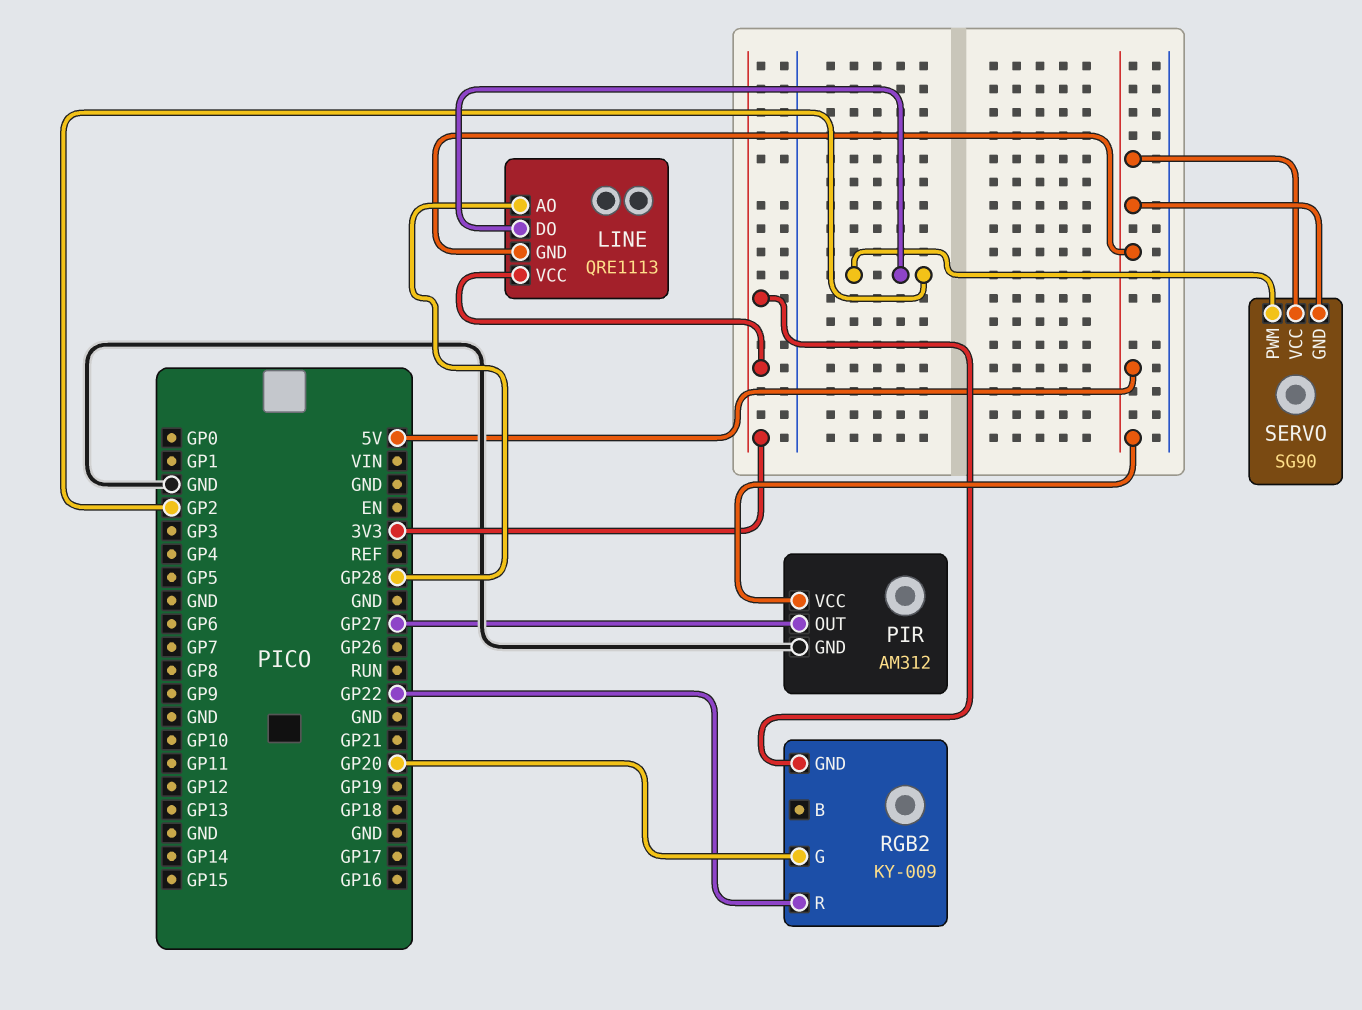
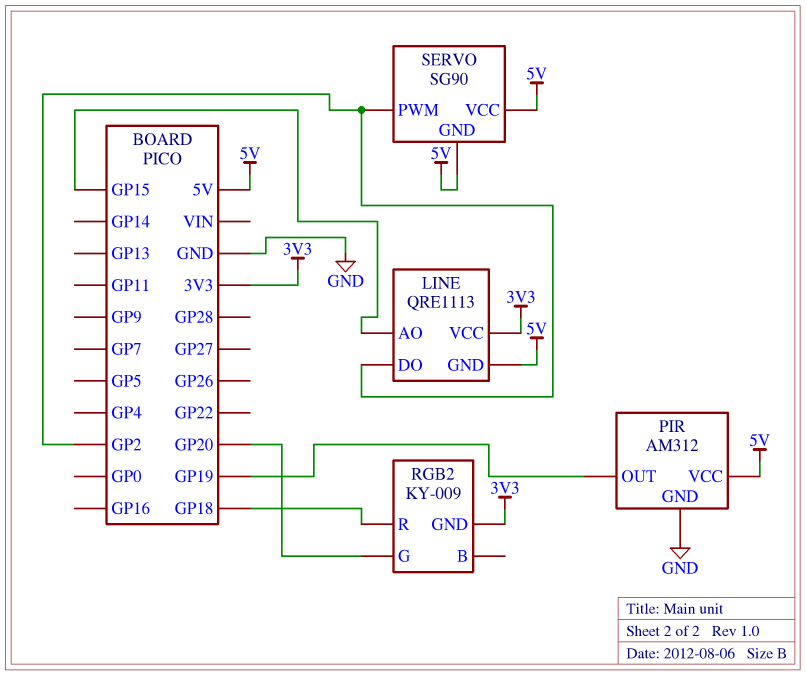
LINE pin AO: GP28 -> GP15
PIR pin OUT: GP27 -> GP19
RGB2 pin R: GP22 -> GP18

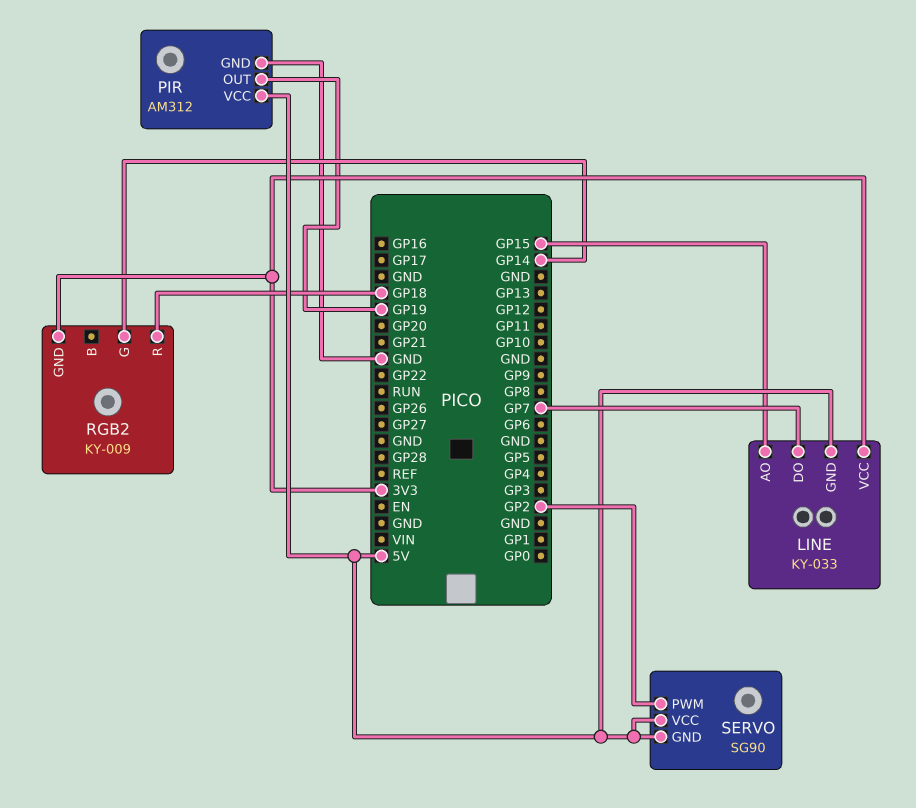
LINE: QRE1113 -> KY-033
LINE pin DO: GP2 -> GP7
RGB2 pin G: GP20 -> GP14

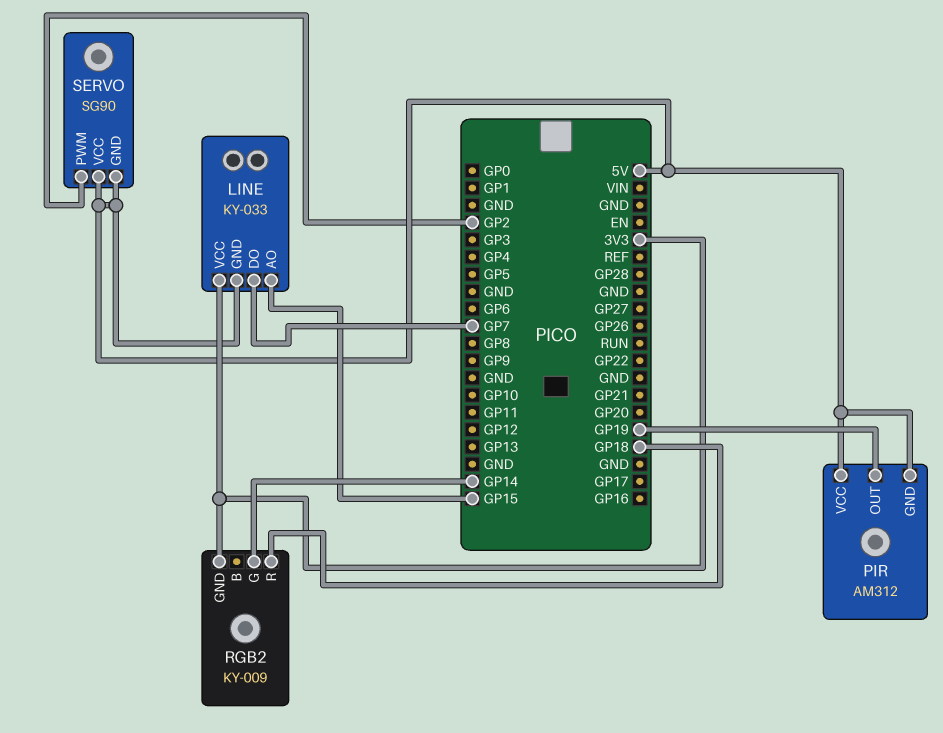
PIR pin GND: GND -> 5V

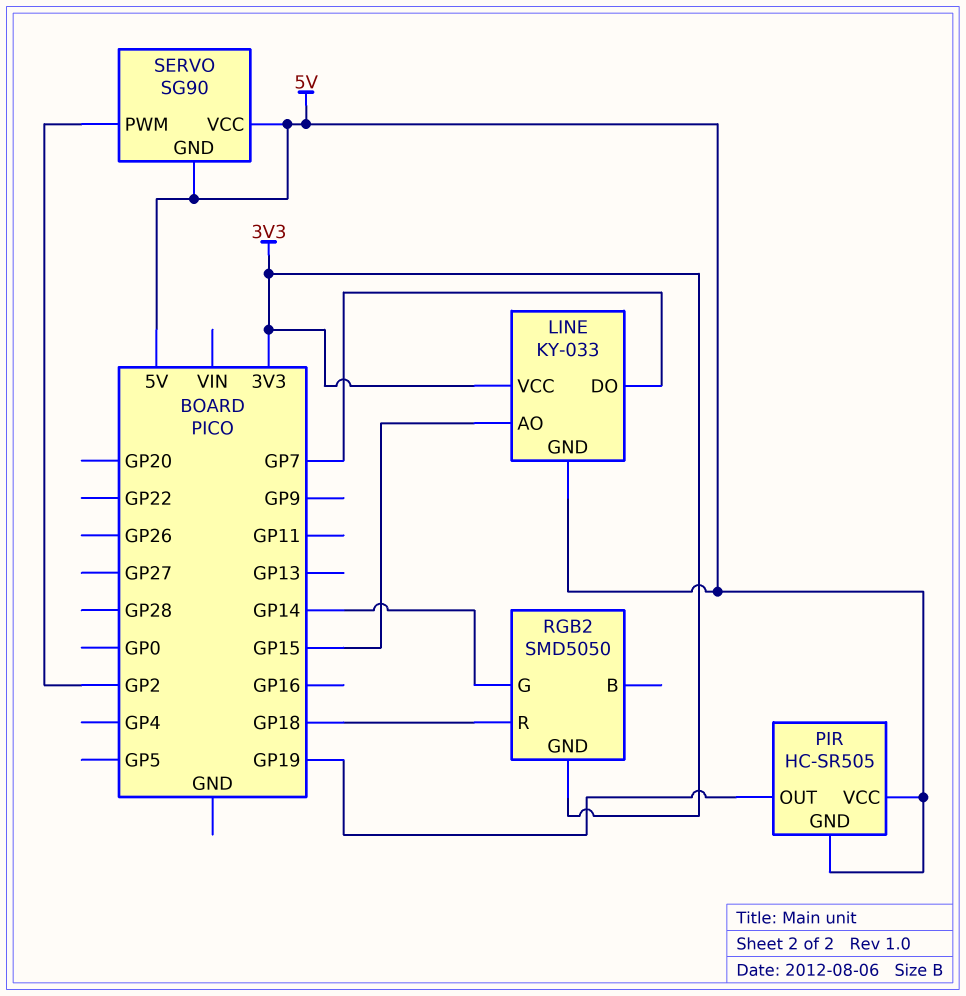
PIR: AM312 -> HC-SR505
RGB2: KY-009 -> SMD5050

